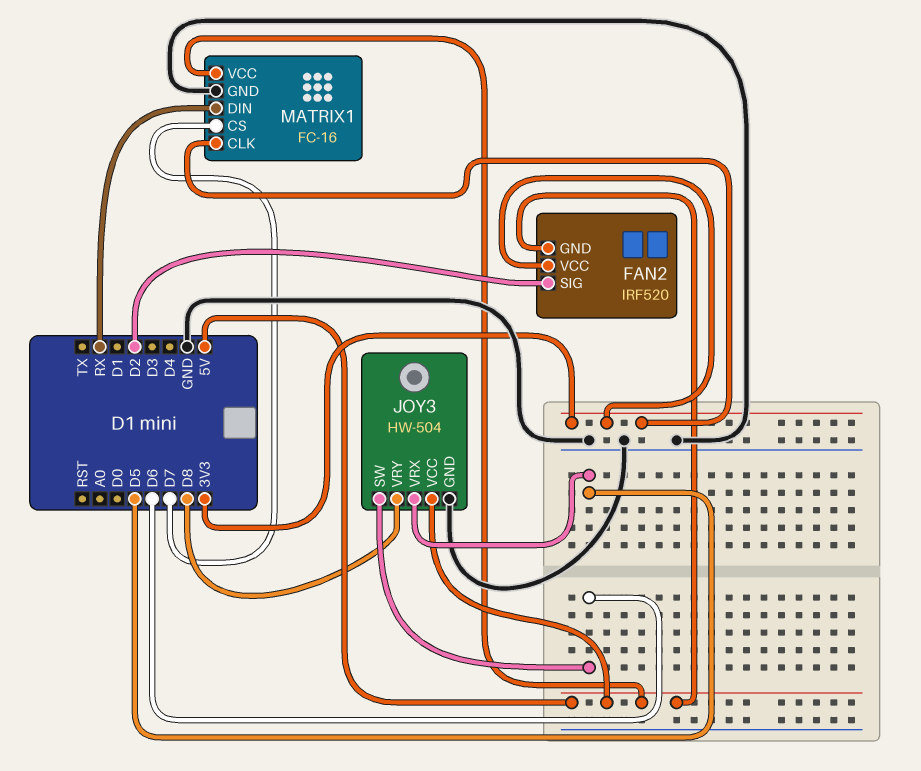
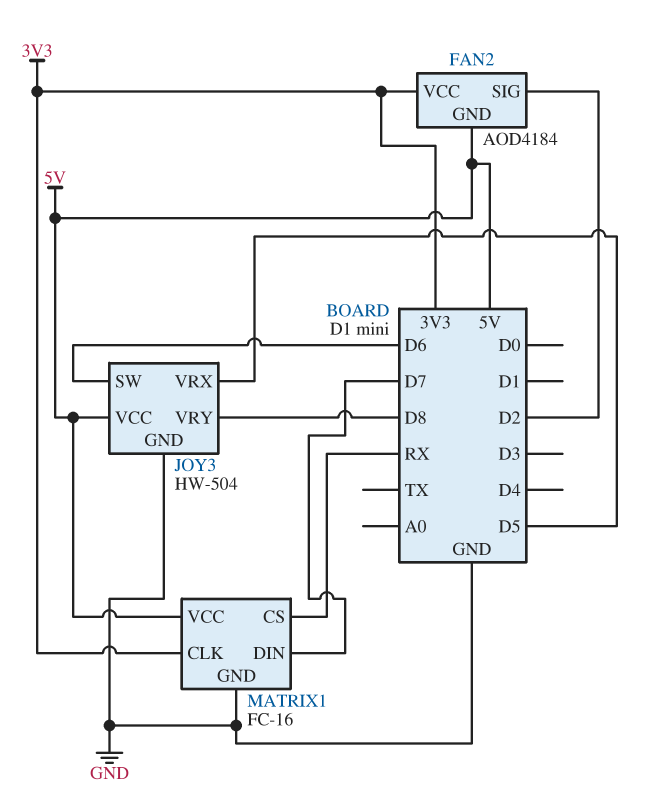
FAN2: IRF520 -> AOD4184
MATRIX1 pin CS: D7 -> RX
MATRIX1 pin DIN: RX -> D7

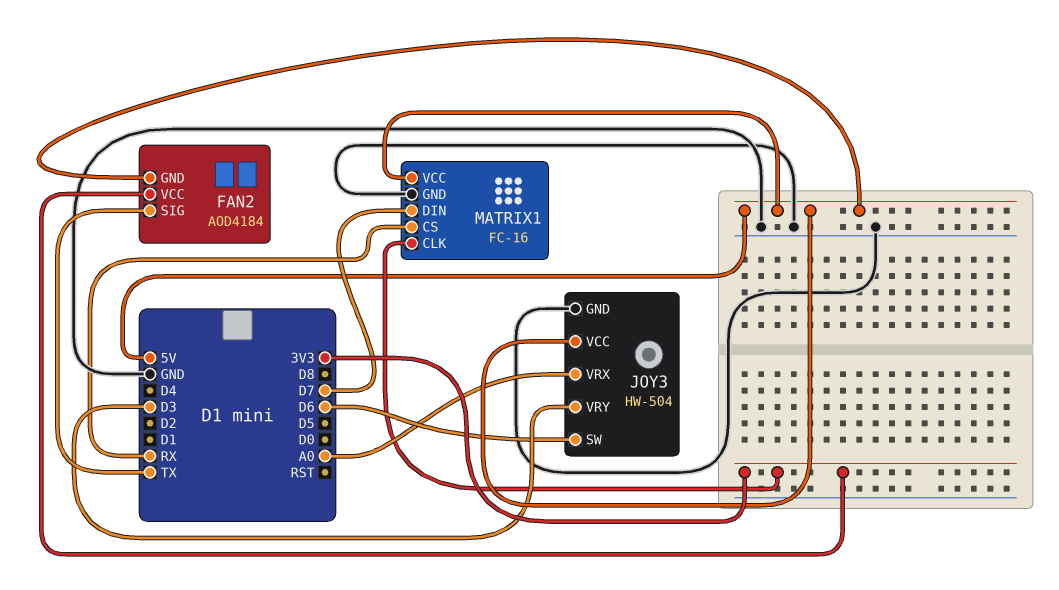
FAN2 pin SIG: D2 -> TX
JOY3 pin VRX: D5 -> A0
JOY3 pin VRY: D8 -> D3

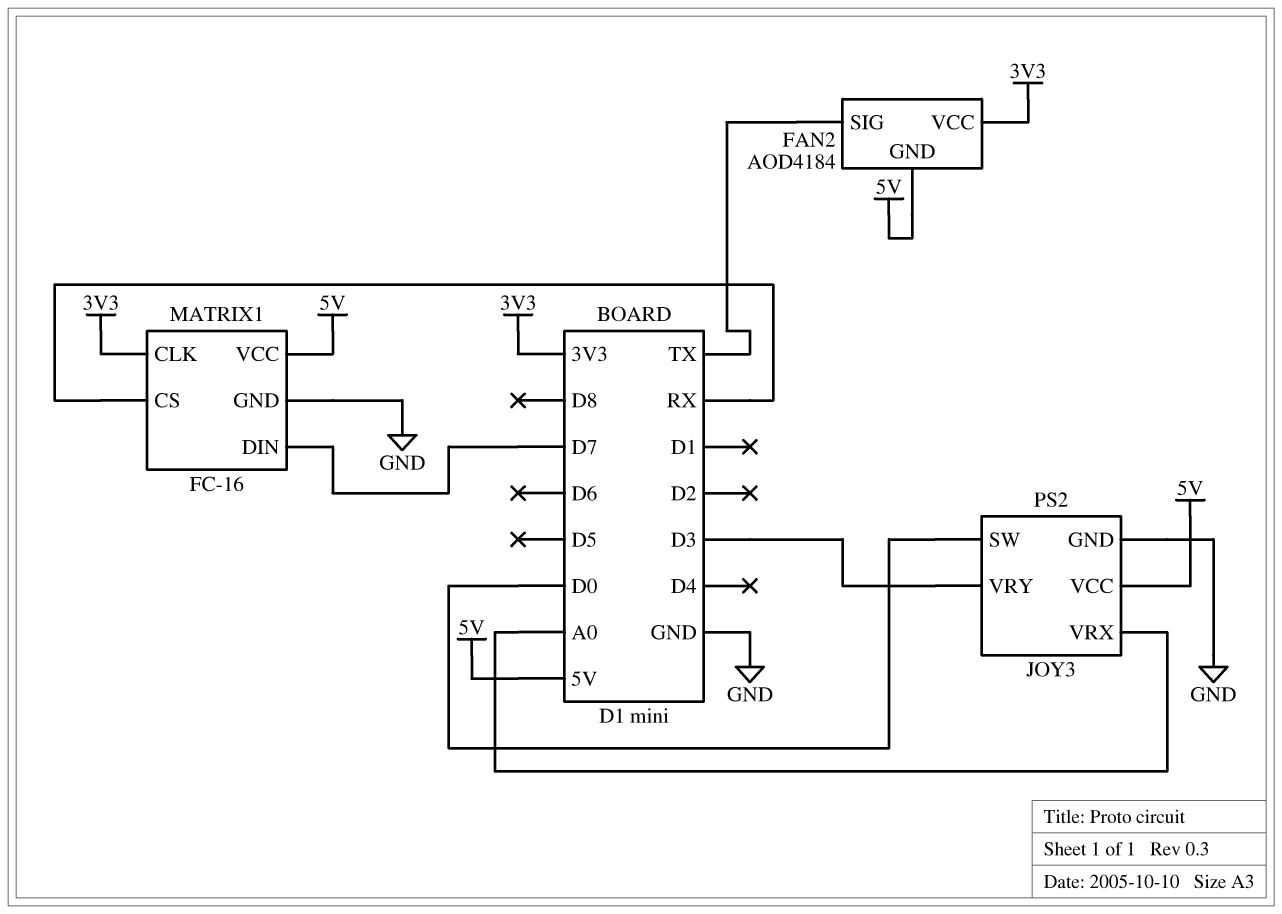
JOY3: HW-504 -> PS2
JOY3 pin SW: D6 -> D0

